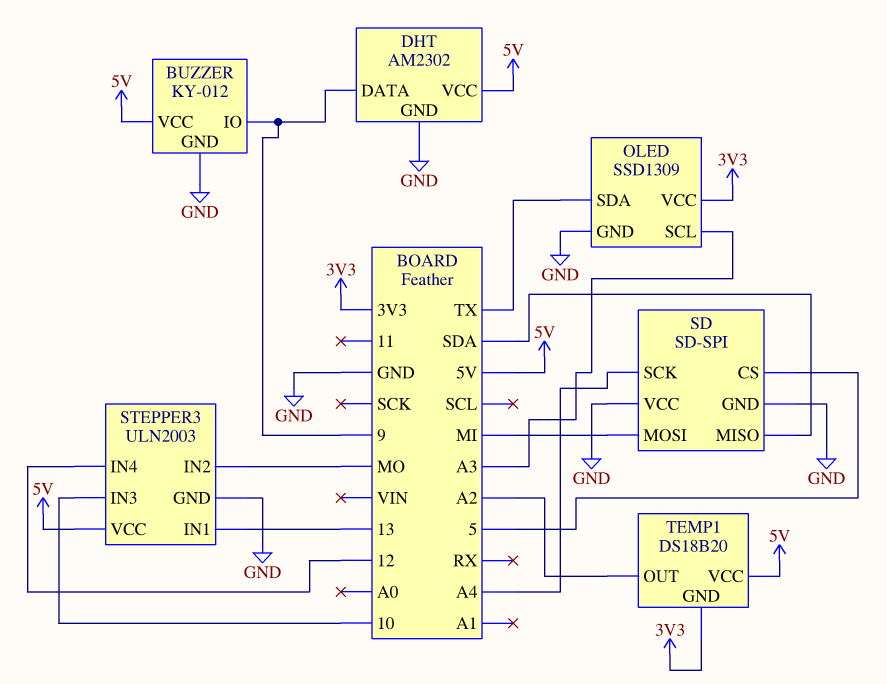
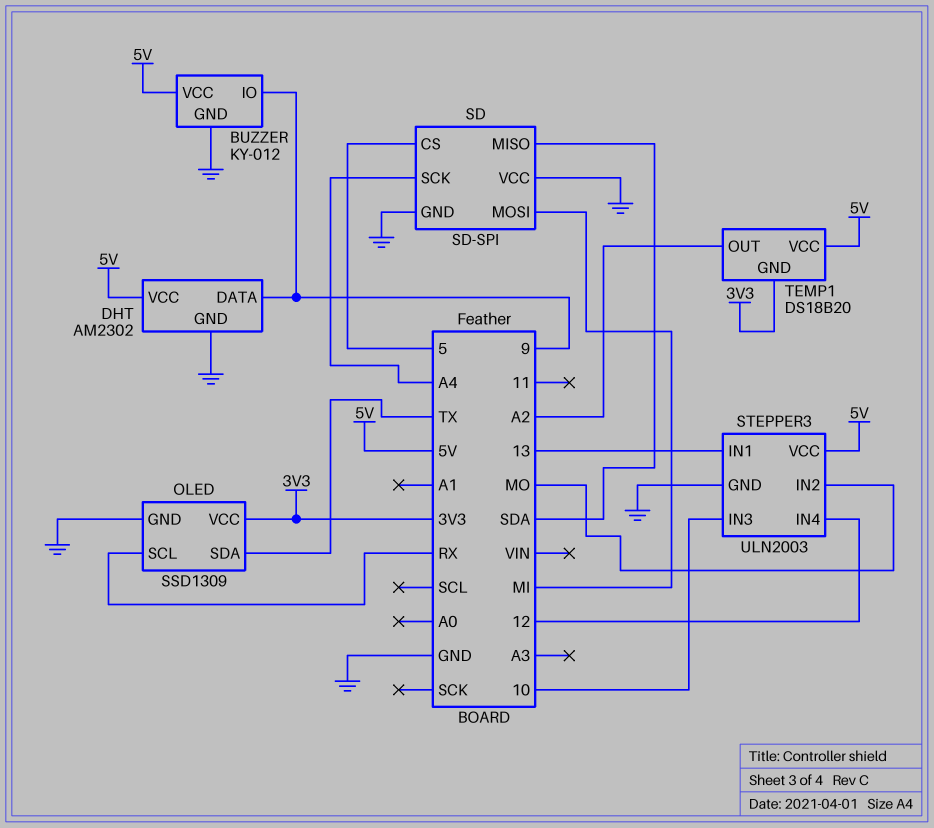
OLED pin SCL: A3 -> RX

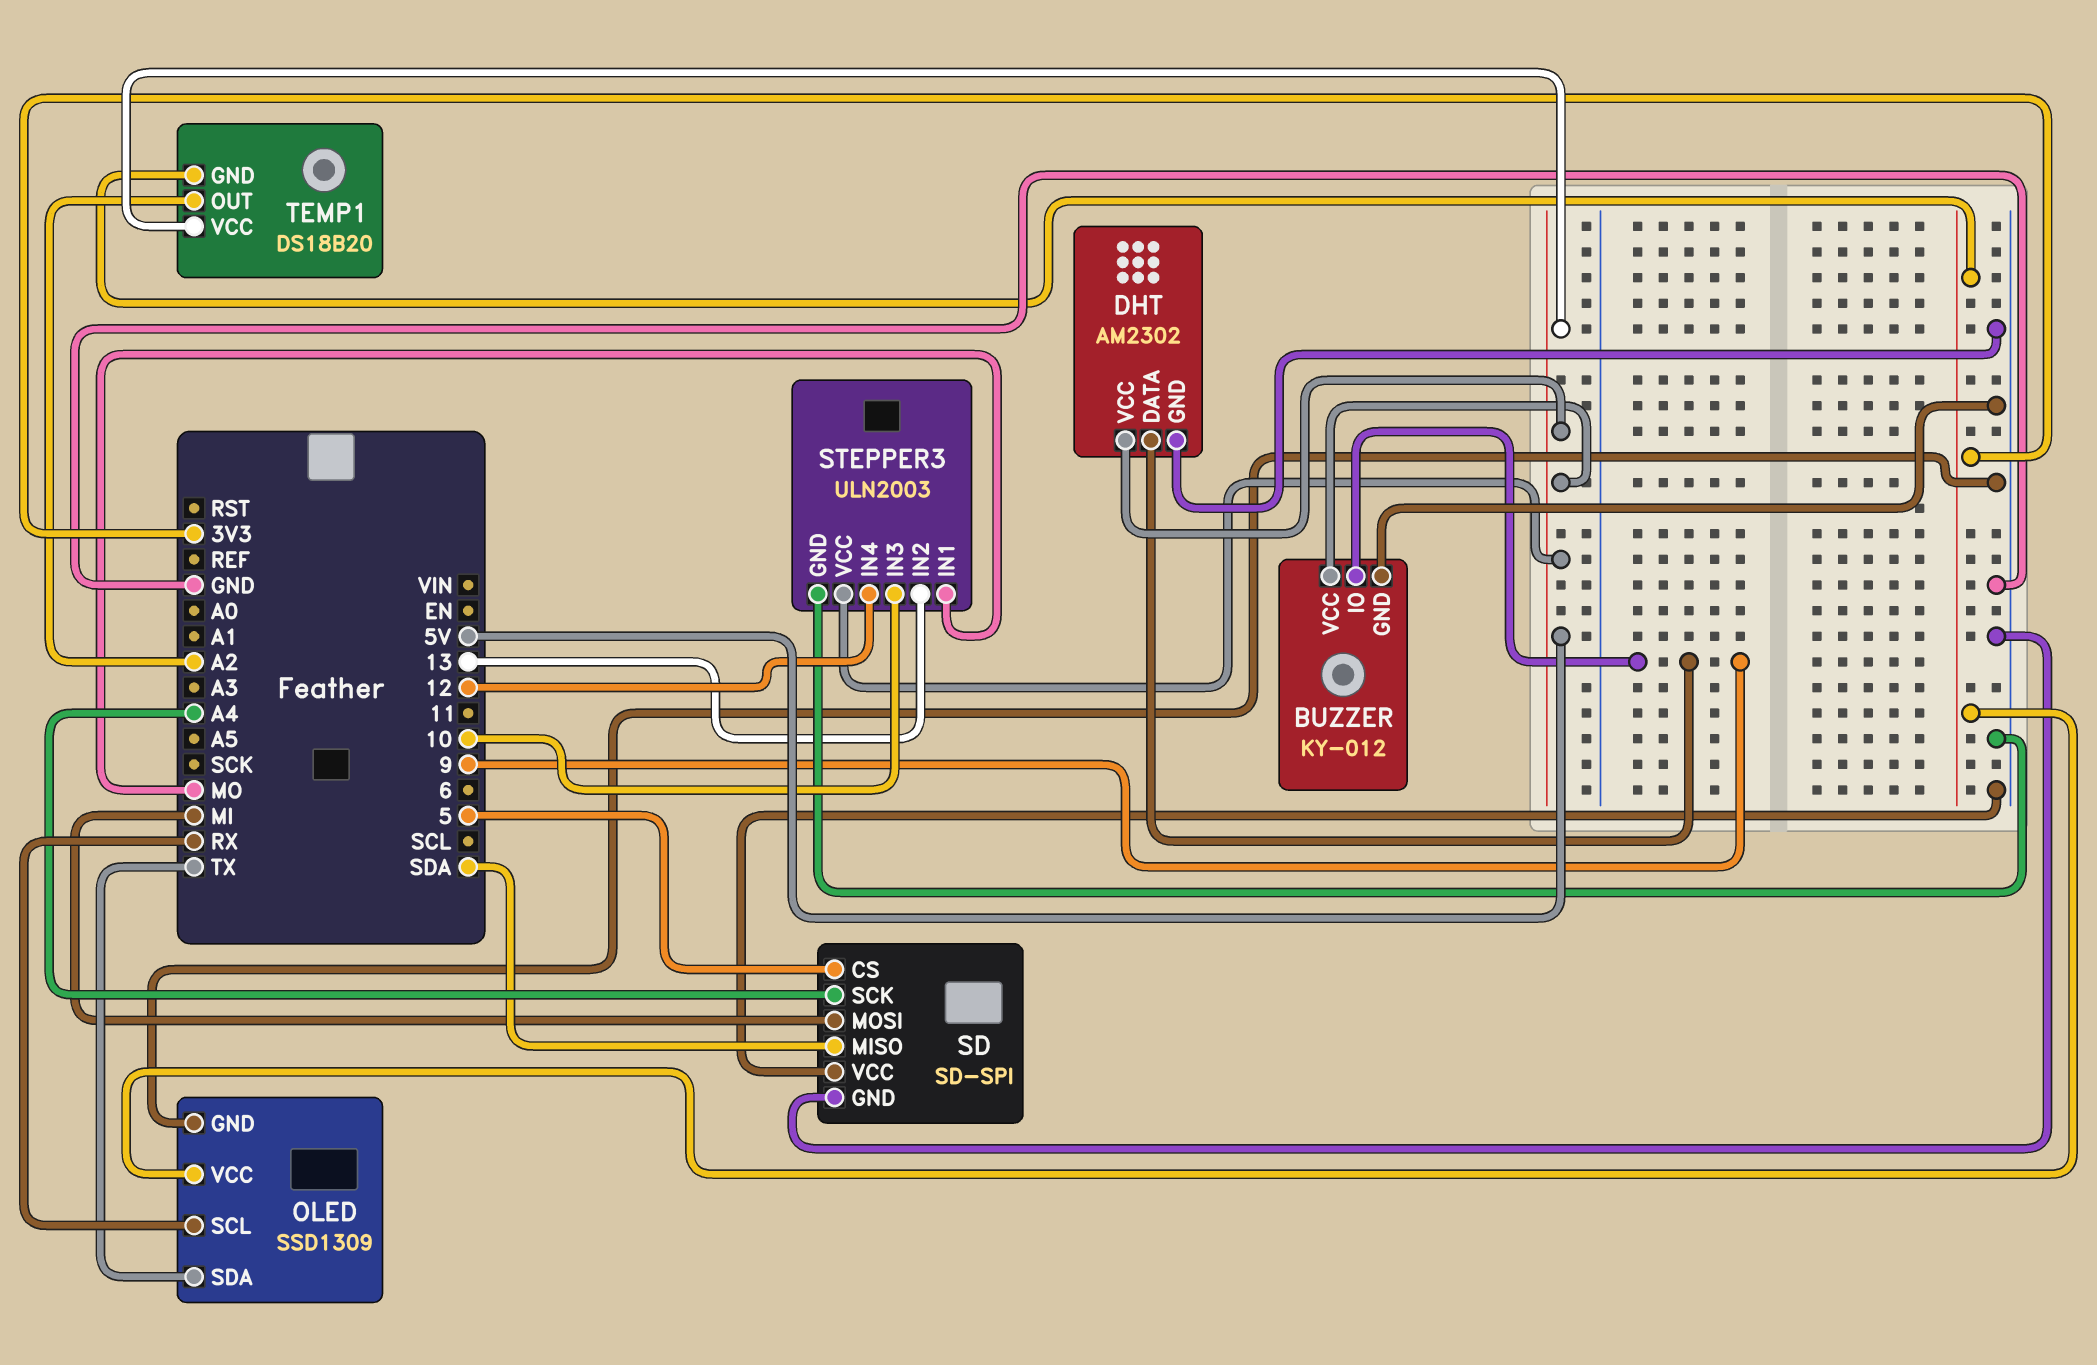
STEPPER3 pin IN1: 13 -> MO
STEPPER3 pin IN2: MO -> 13

